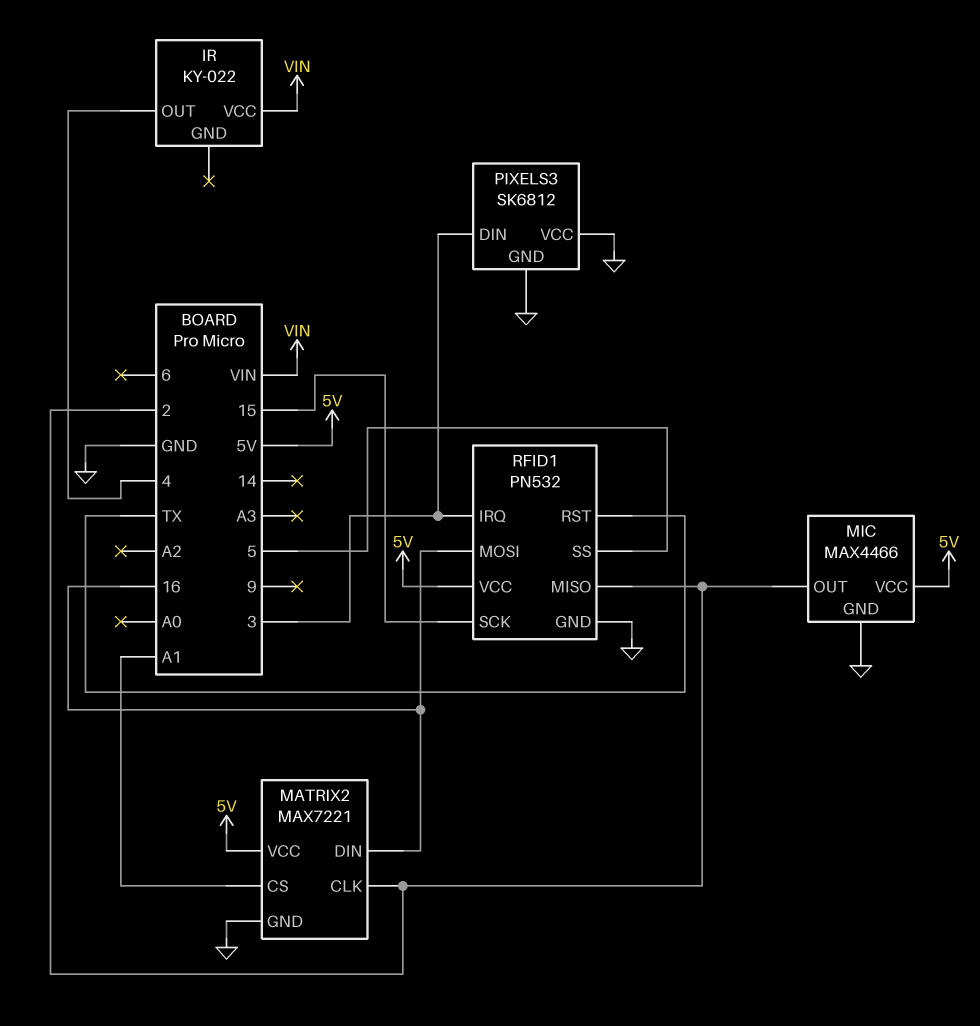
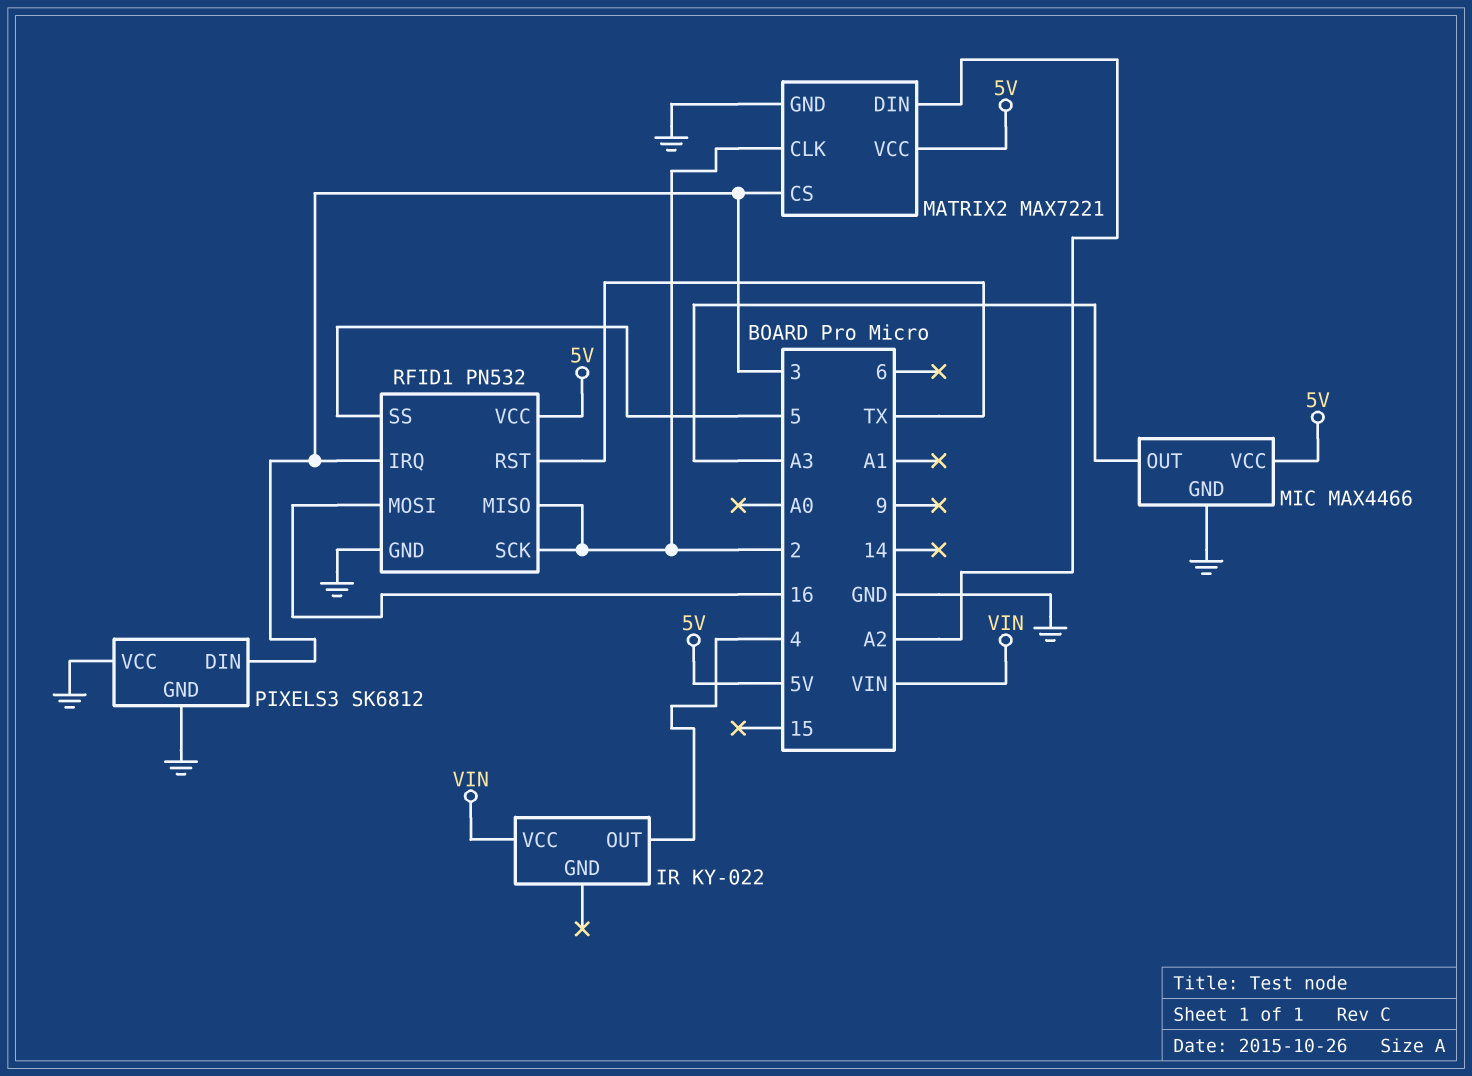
MATRIX2 pin CS: A1 -> 3
MATRIX2 pin DIN: 16 -> A2
MIC pin OUT: 2 -> A3
RFID1 pin SCK: 15 -> 2

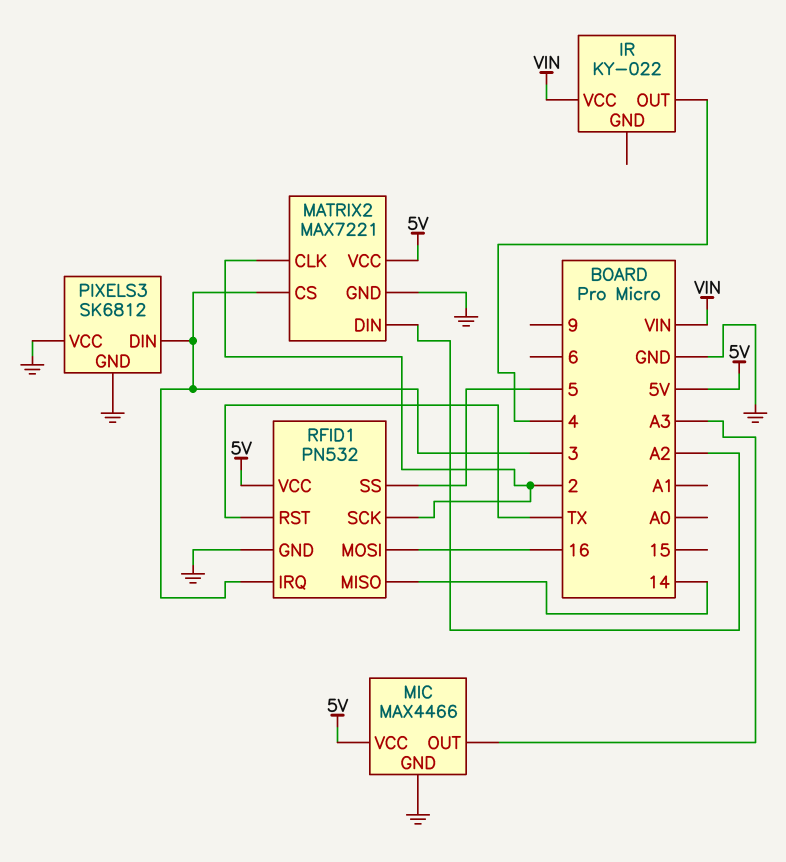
RFID1 pin MISO: 2 -> 14

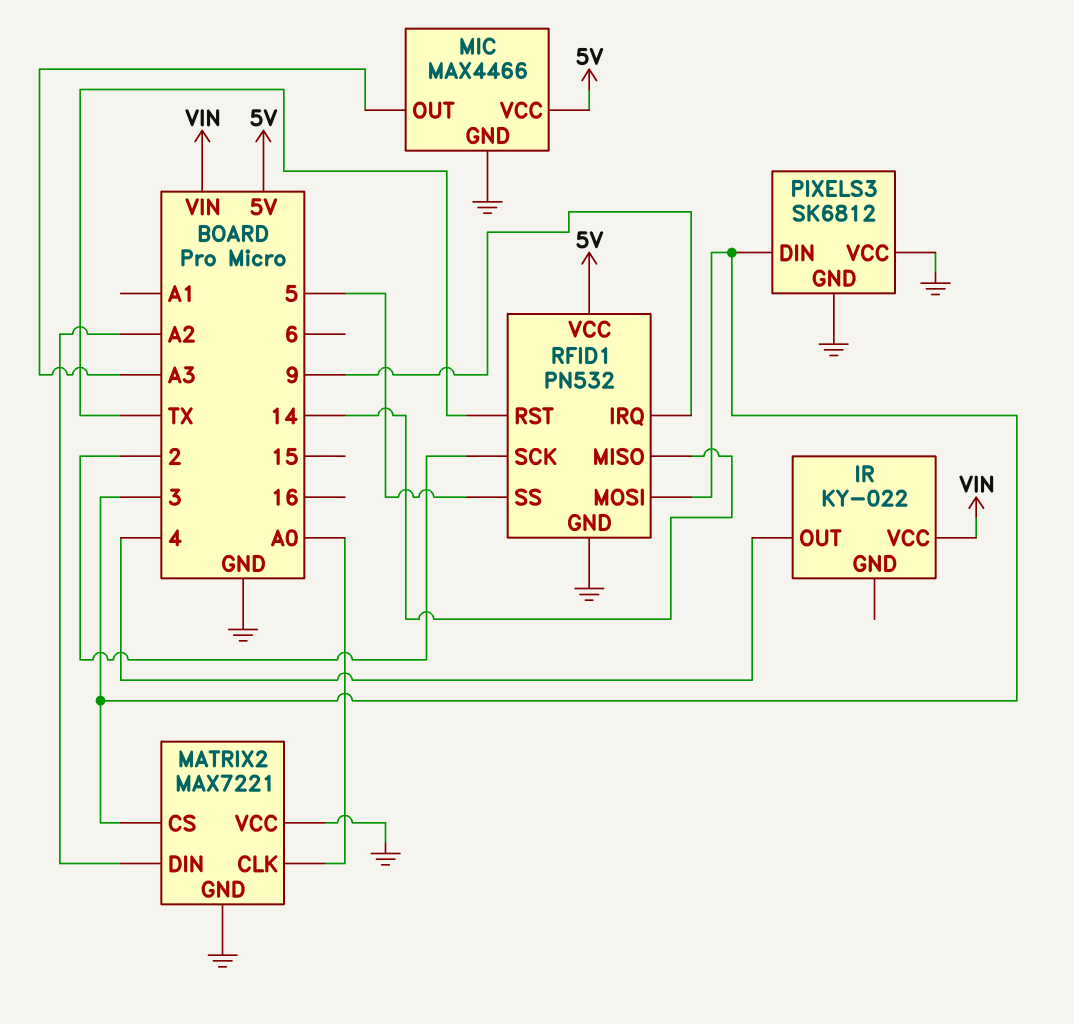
MATRIX2 pin CLK: 2 -> A0
MATRIX2 pin VCC: 5V -> GND
RFID1 pin IRQ: 3 -> 9
RFID1 pin MOSI: 16 -> 3

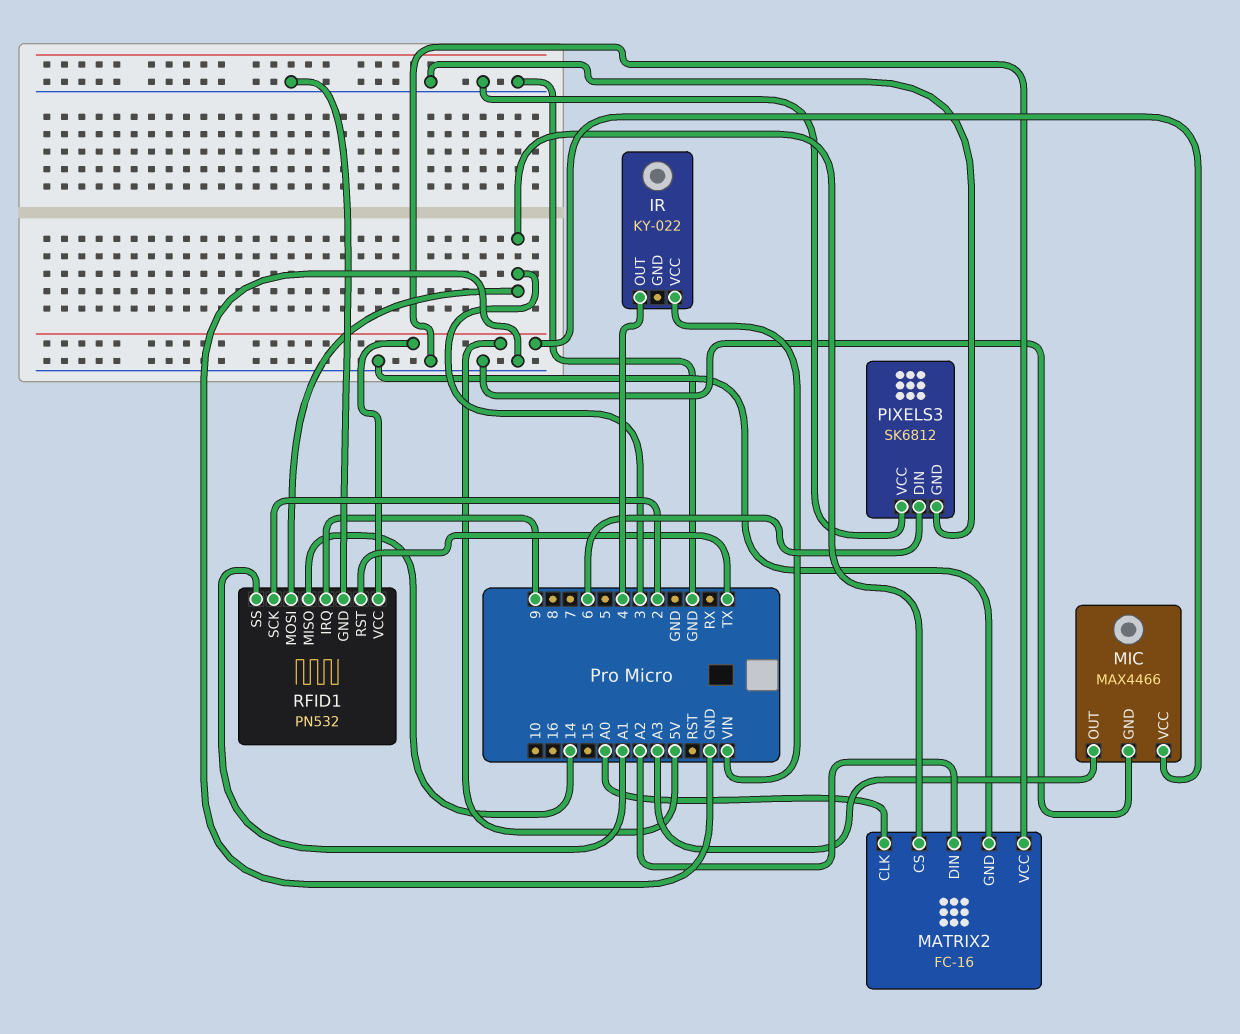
MATRIX2: MAX7221 -> FC-16
PIXELS3 pin DIN: 3 -> 6
RFID1 pin SS: 5 -> A1

